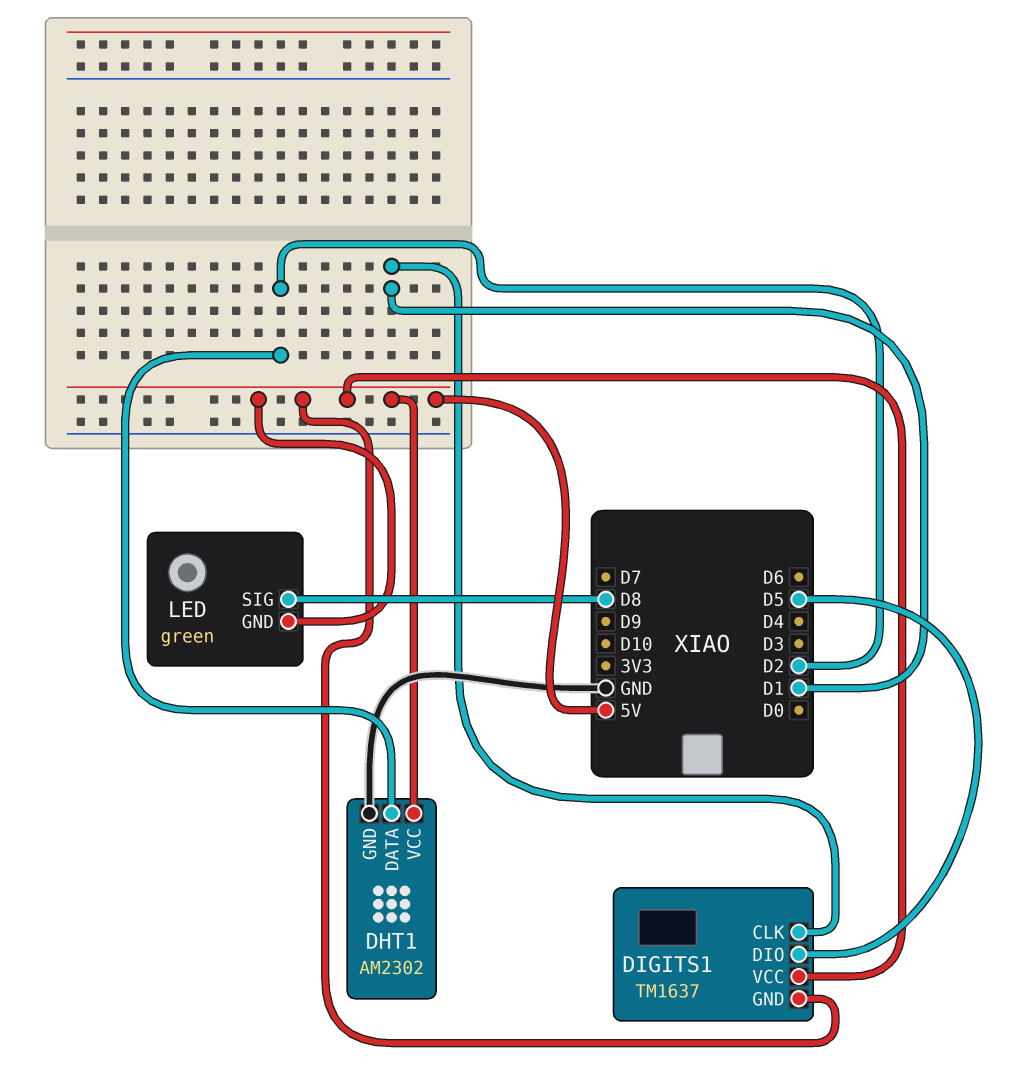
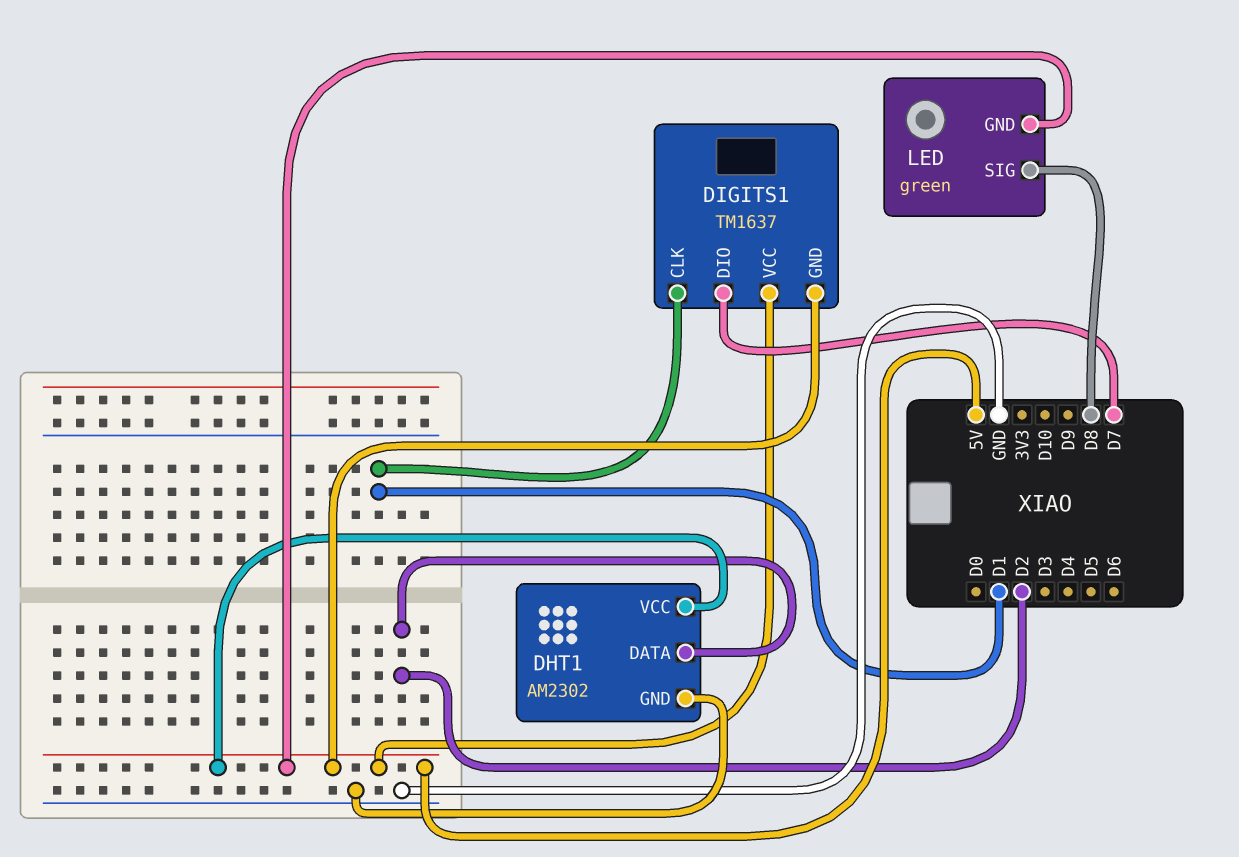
DIGITS1 pin DIO: D5 -> D7

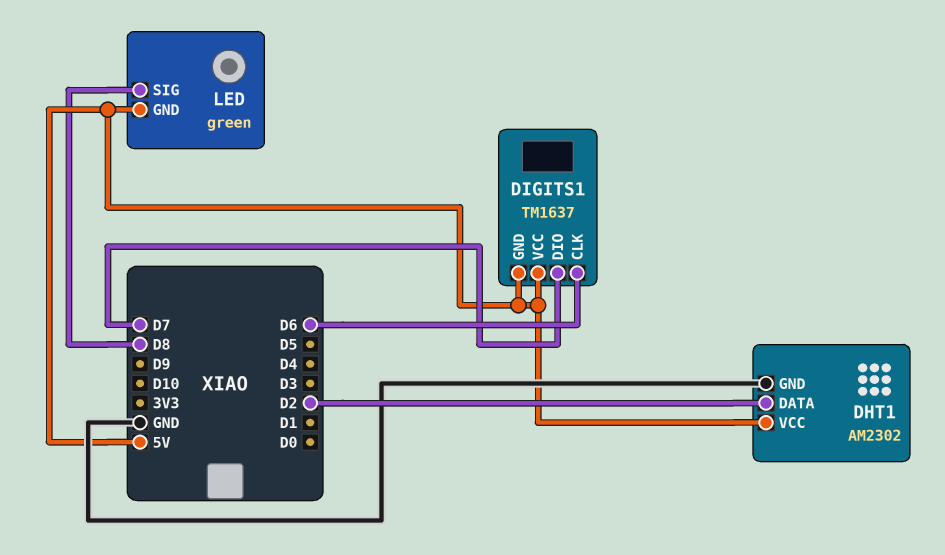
DIGITS1 pin CLK: D1 -> D6

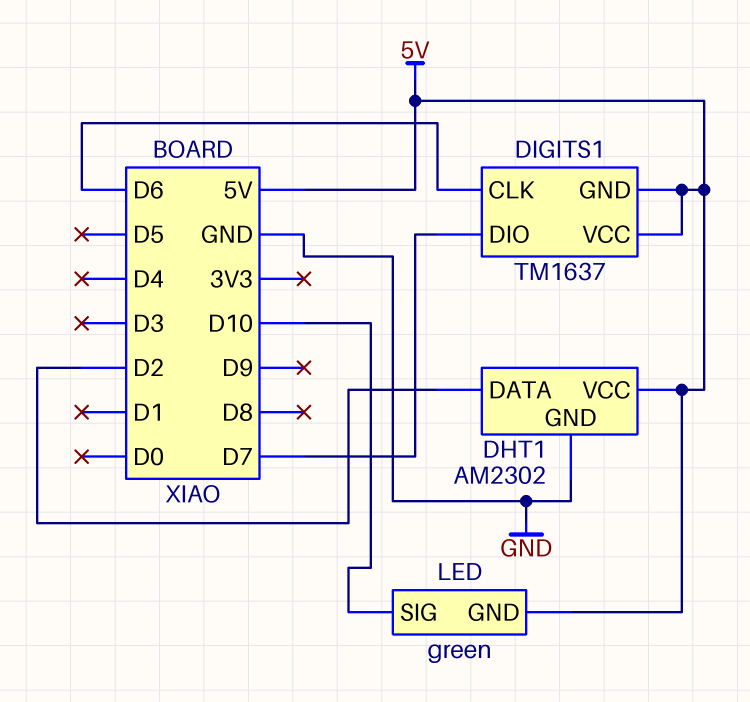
LED pin SIG: D8 -> D10

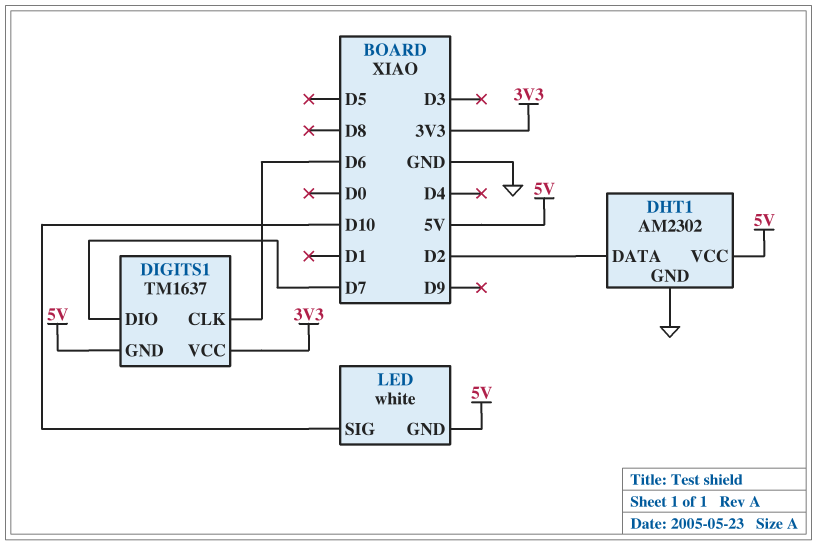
DIGITS1 pin VCC: 5V -> 3V3
LED: green -> white

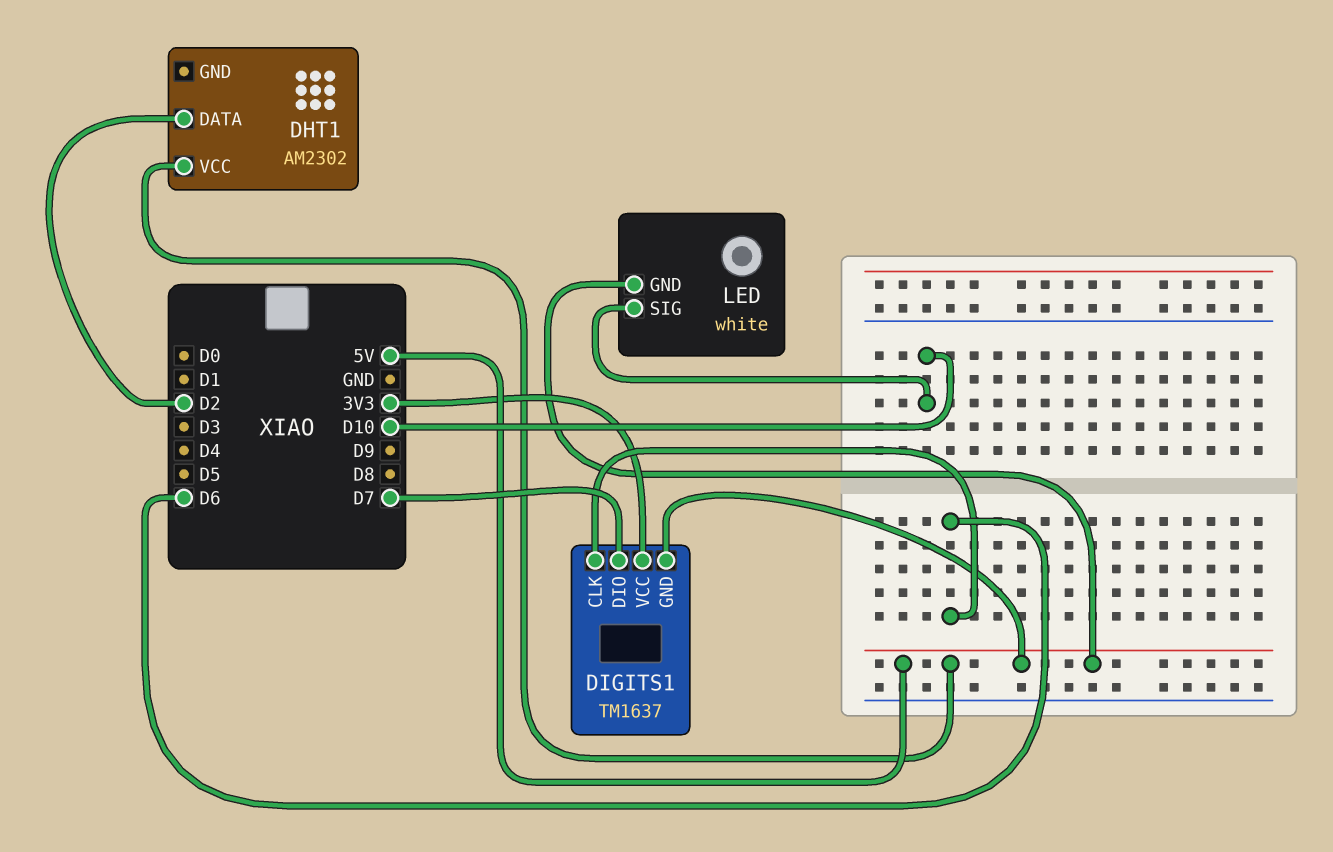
DHT1 pin GND: GND -> none

